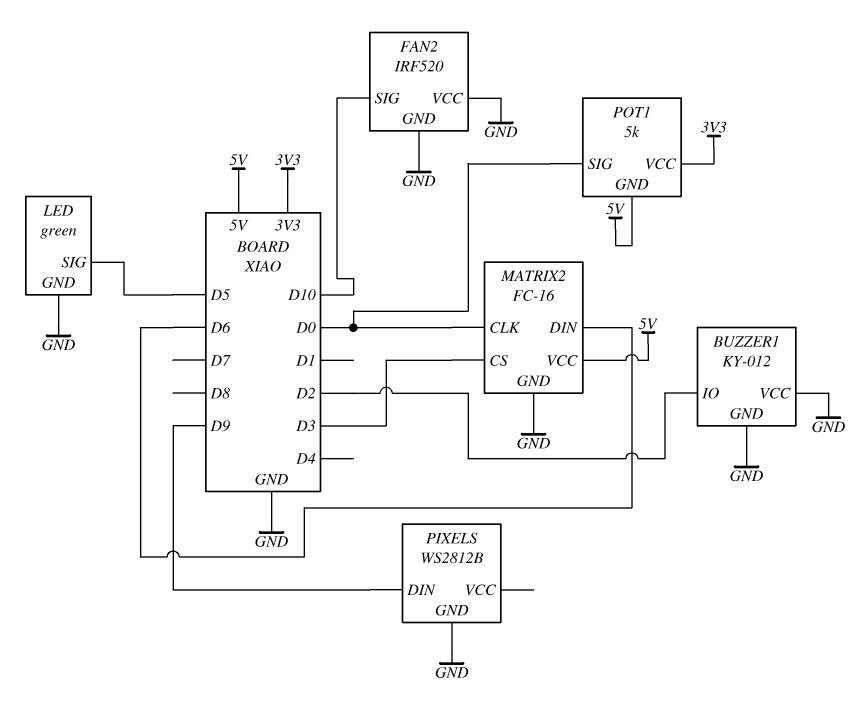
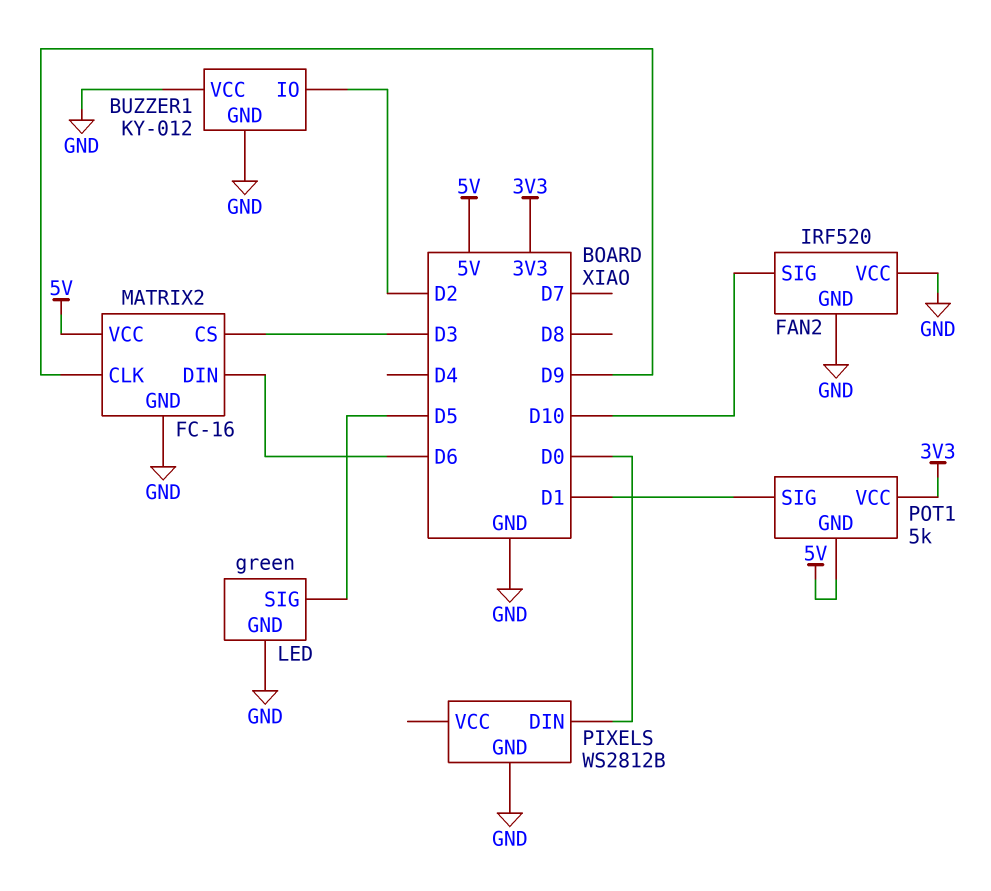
MATRIX2 pin CLK: D0 -> D9
PIXELS pin DIN: D9 -> D0
POT1 pin SIG: D0 -> D1

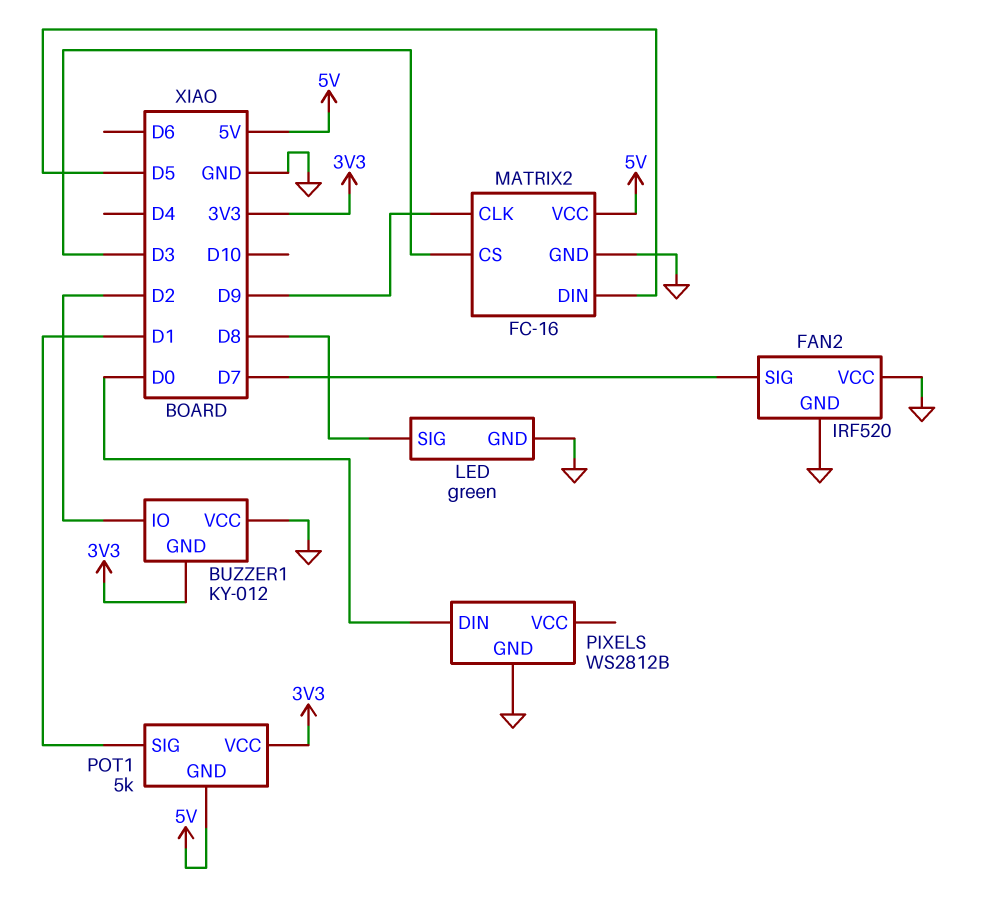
BUZZER1 pin GND: GND -> 3V3
FAN2 pin SIG: D10 -> D7
LED pin SIG: D5 -> D8
MATRIX2 pin DIN: D6 -> D5

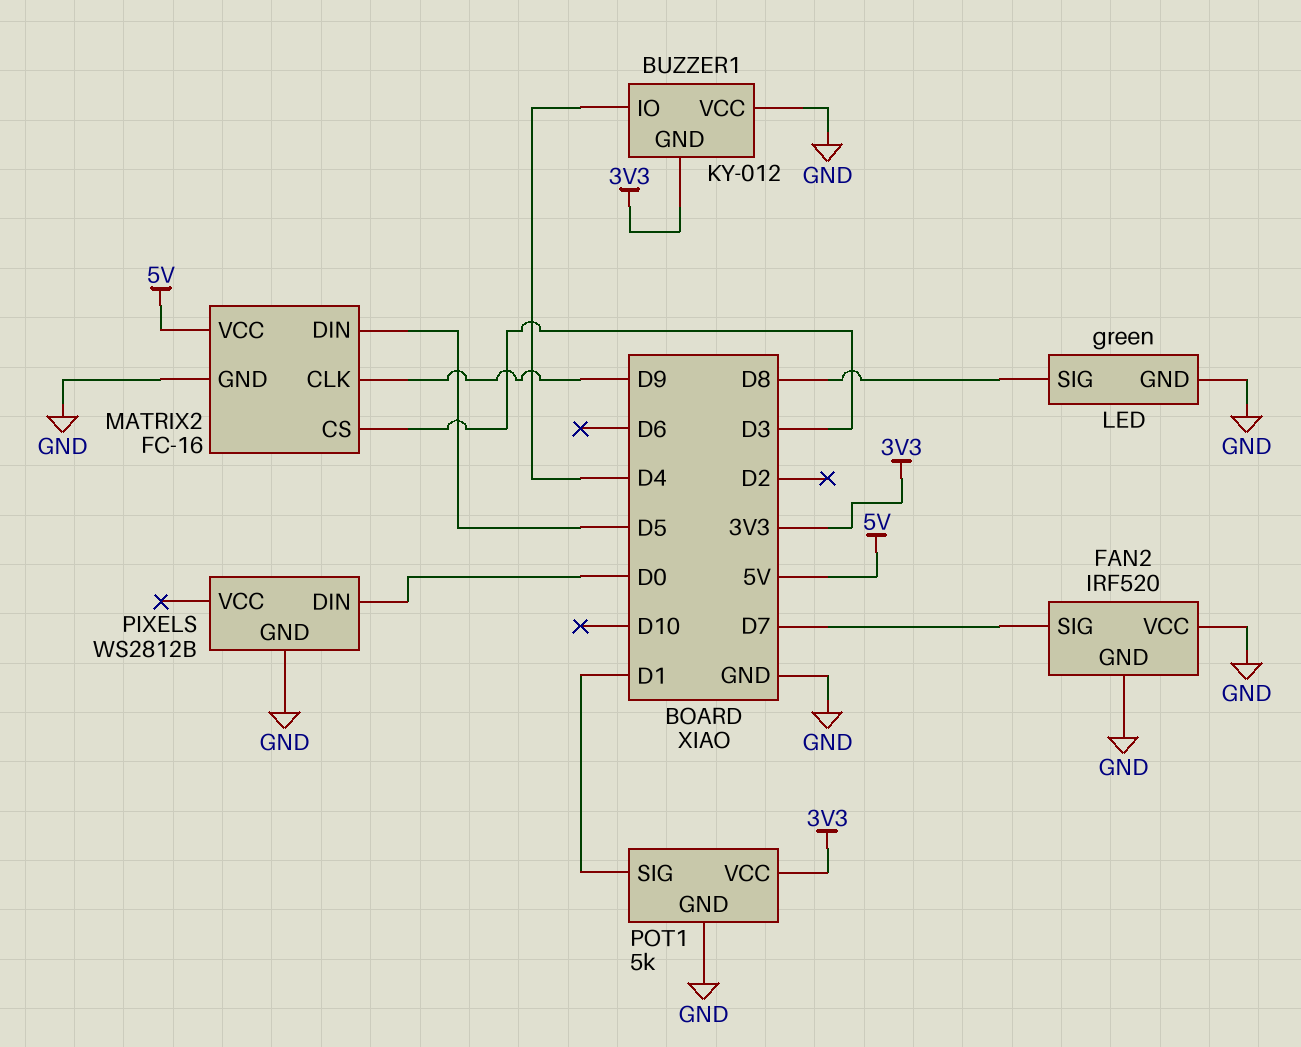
BUZZER1 pin IO: D2 -> D4
POT1 pin GND: 5V -> GND

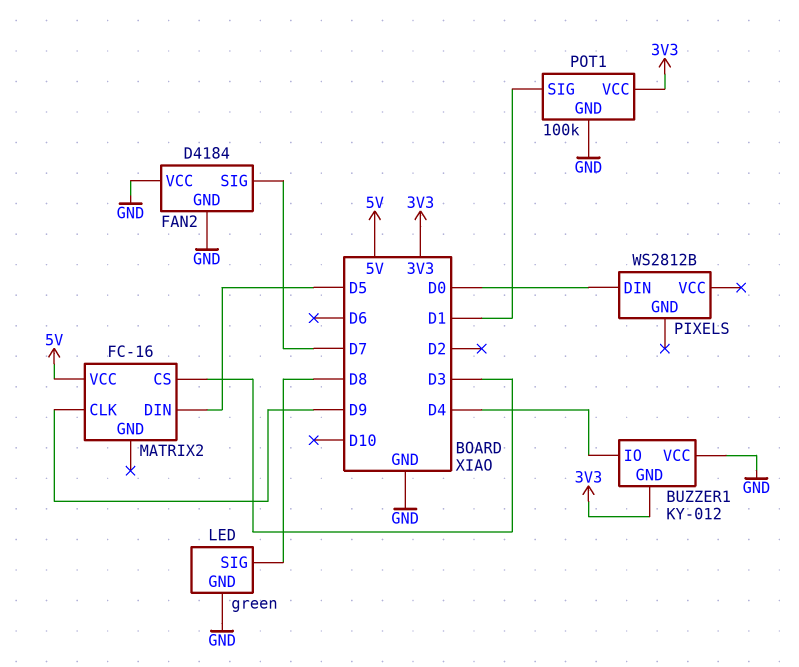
FAN2: IRF520 -> D4184
MATRIX2 pin GND: GND -> none
PIXELS pin GND: GND -> none
POT1: 5k -> 100k

